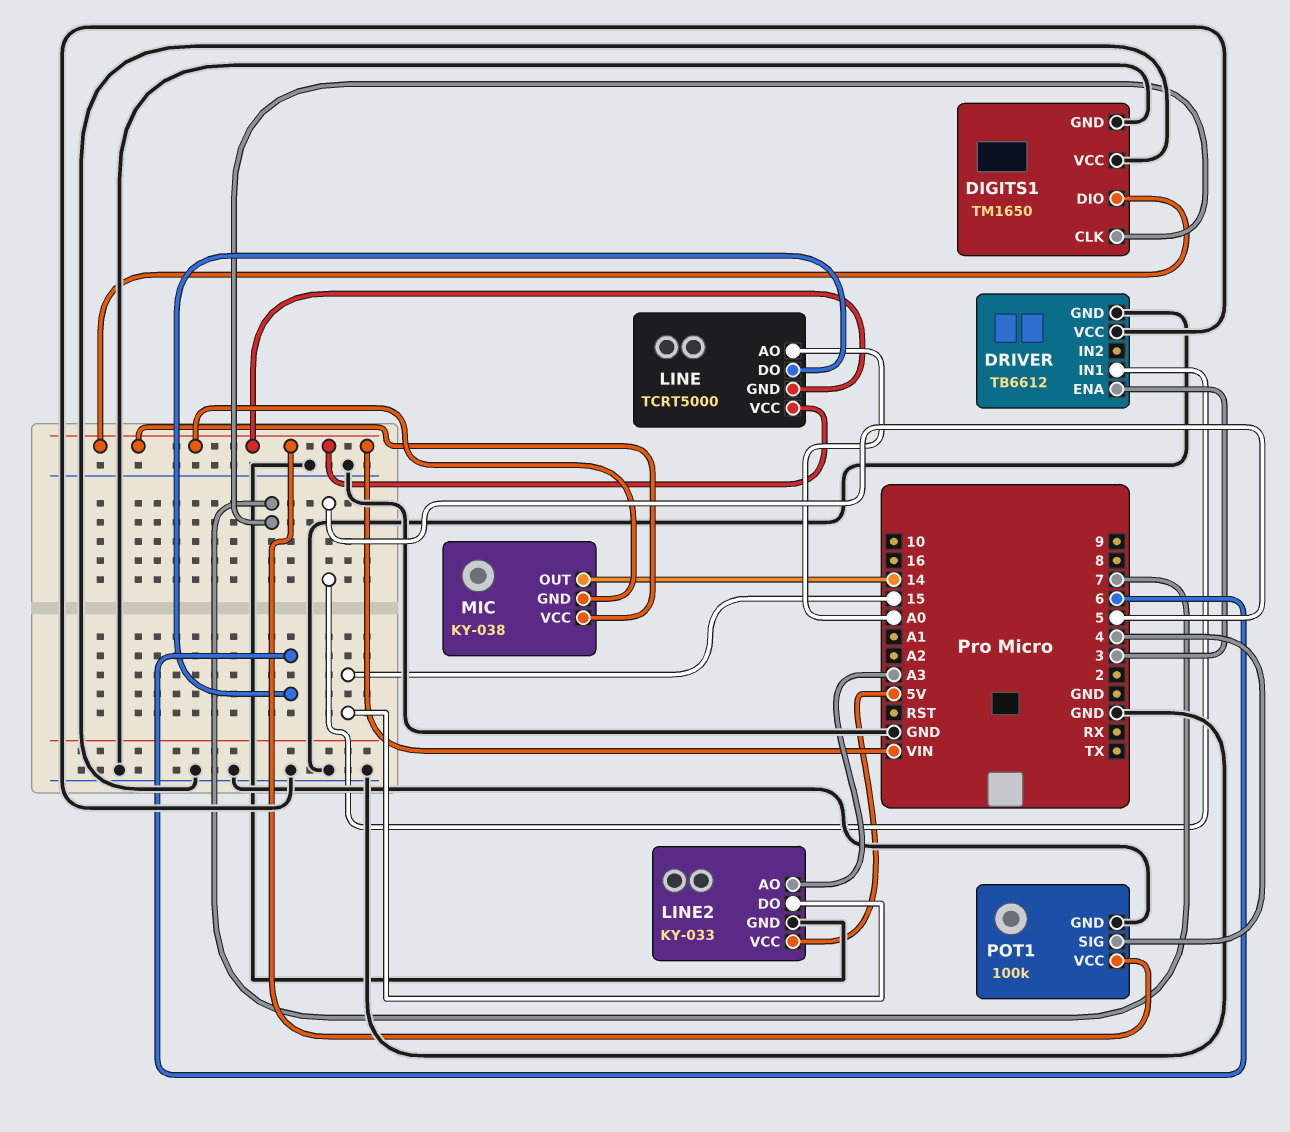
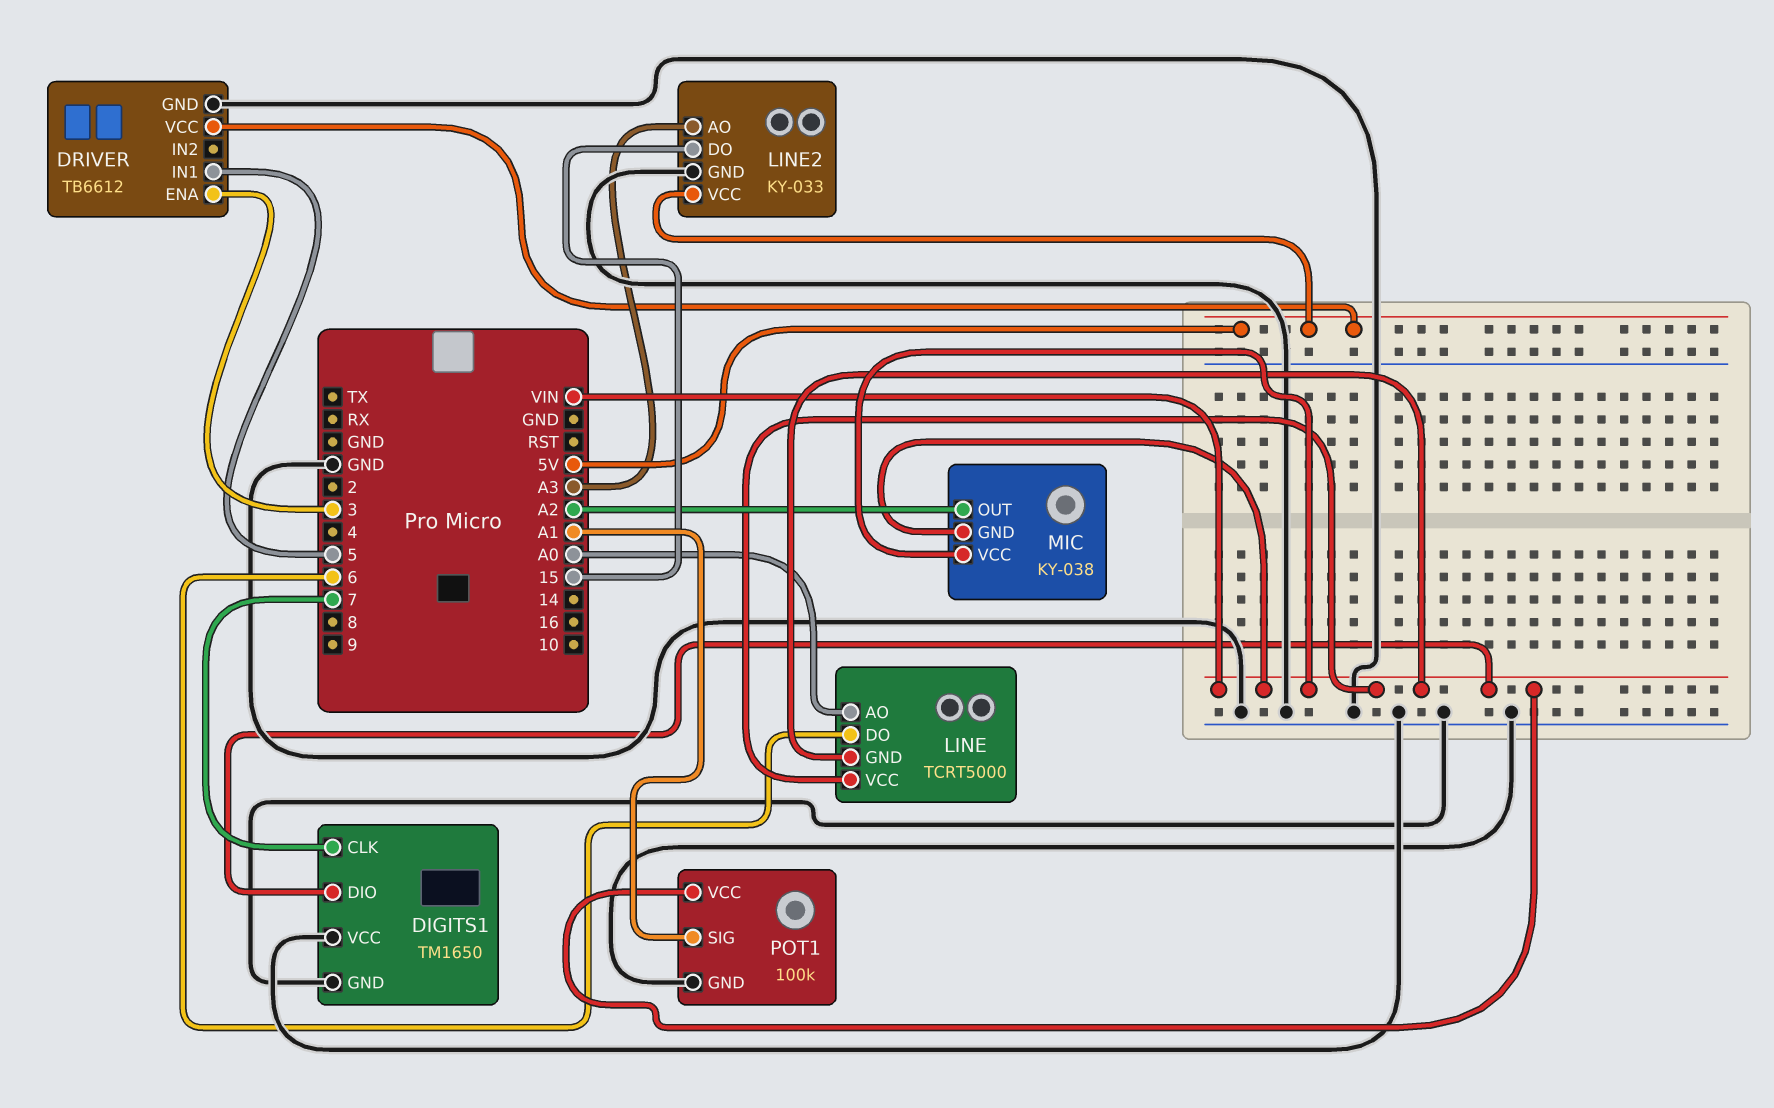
DRIVER pin VCC: GND -> 5V
MIC pin OUT: 14 -> A2
POT1 pin SIG: 4 -> A1

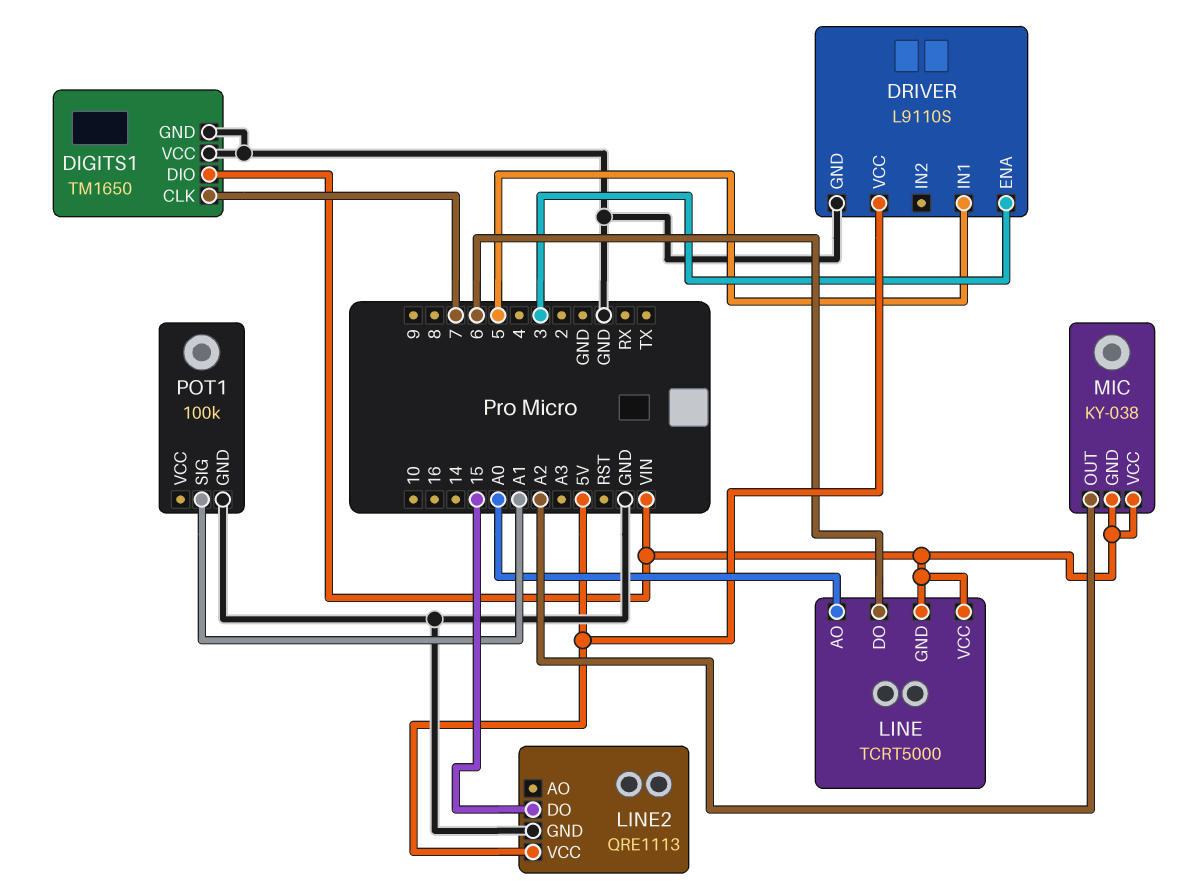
DRIVER: TB6612 -> L9110S
LINE2: KY-033 -> QRE1113
LINE2 pin AO: A3 -> none
POT1 pin VCC: VIN -> none

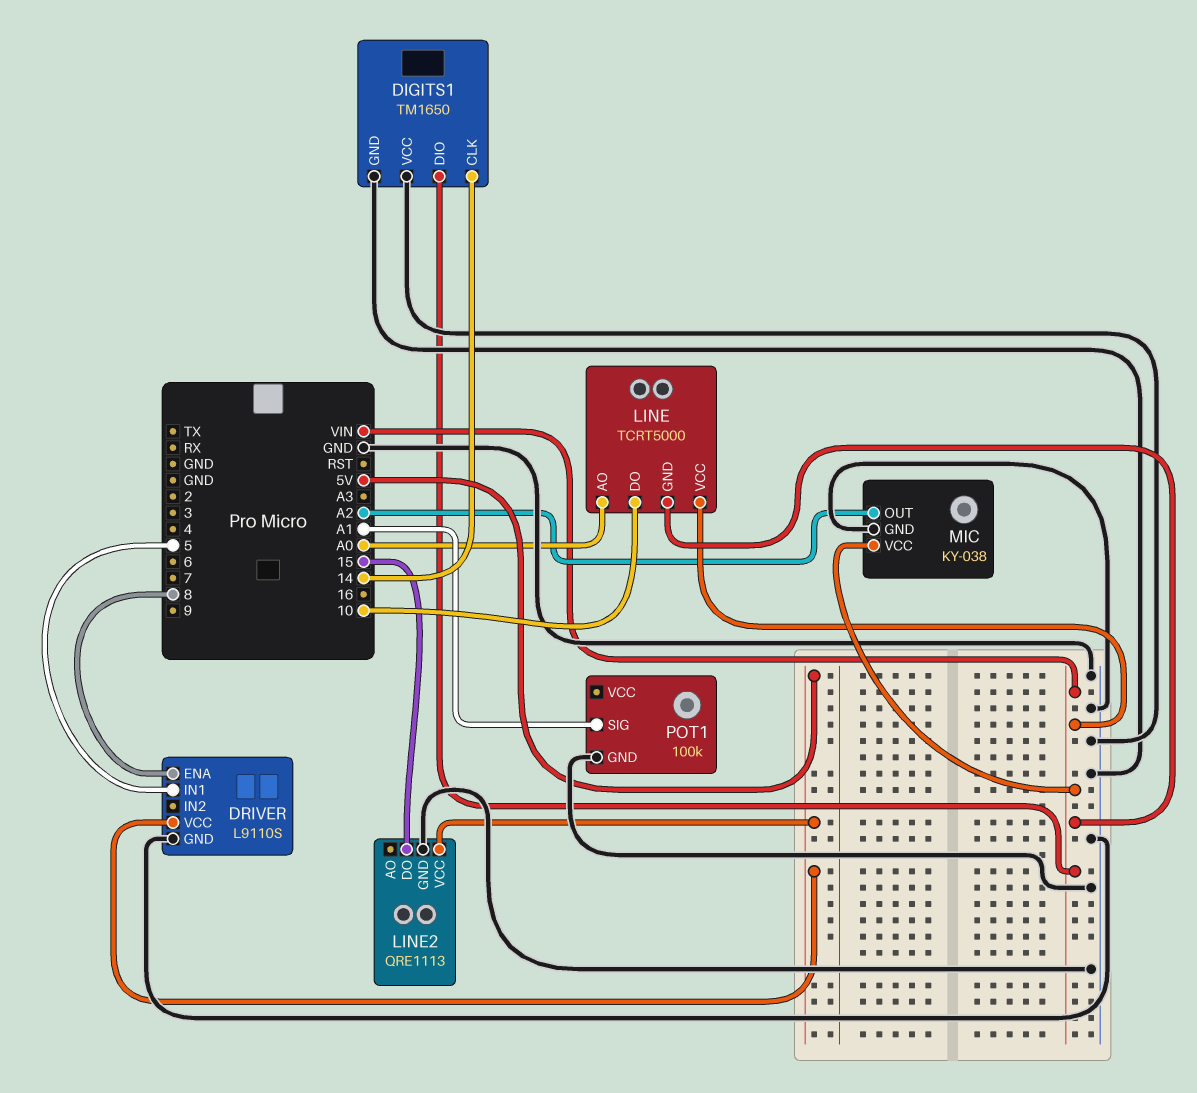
DIGITS1 pin CLK: 7 -> 14
DRIVER pin ENA: 3 -> 8
LINE pin DO: 6 -> 10
MIC pin GND: VIN -> GND

